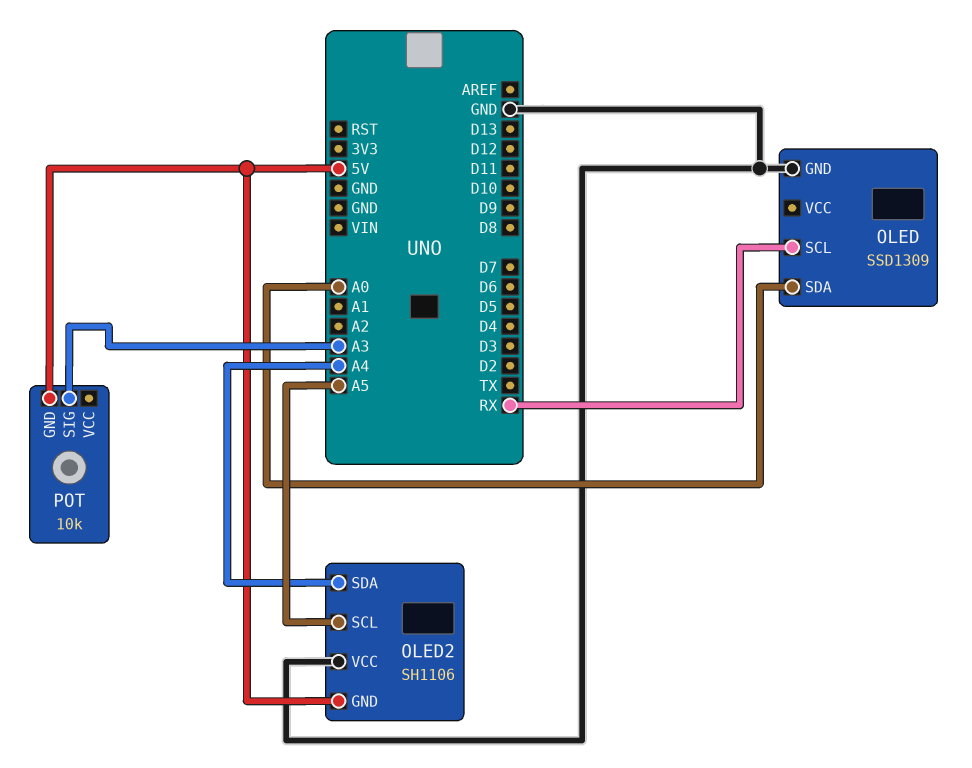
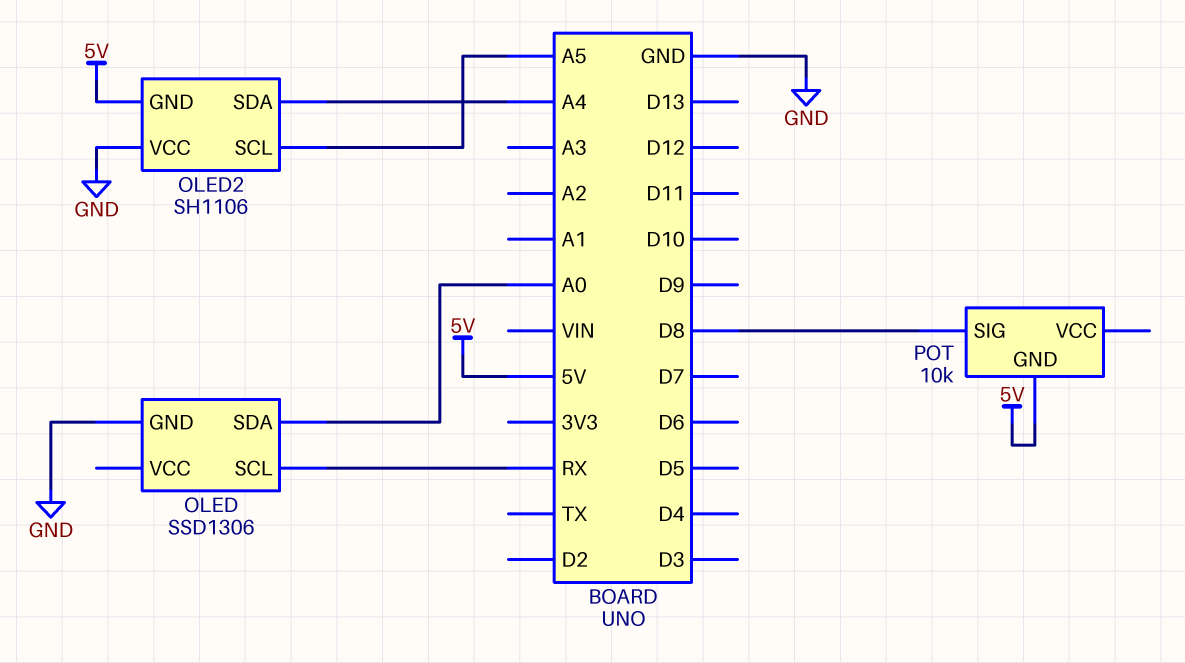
OLED: SSD1309 -> SSD1306
POT pin SIG: A3 -> D8

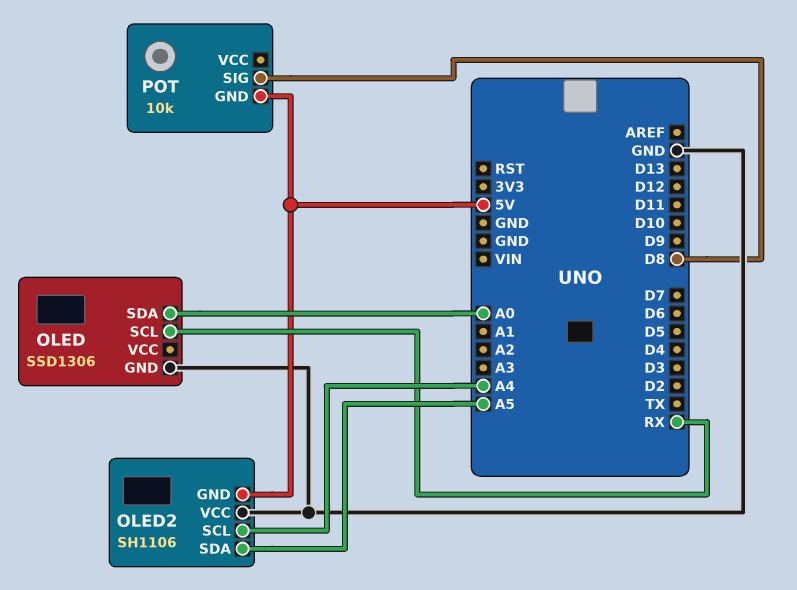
OLED2 pin SCL: A5 -> A4
OLED2 pin SDA: A4 -> A5

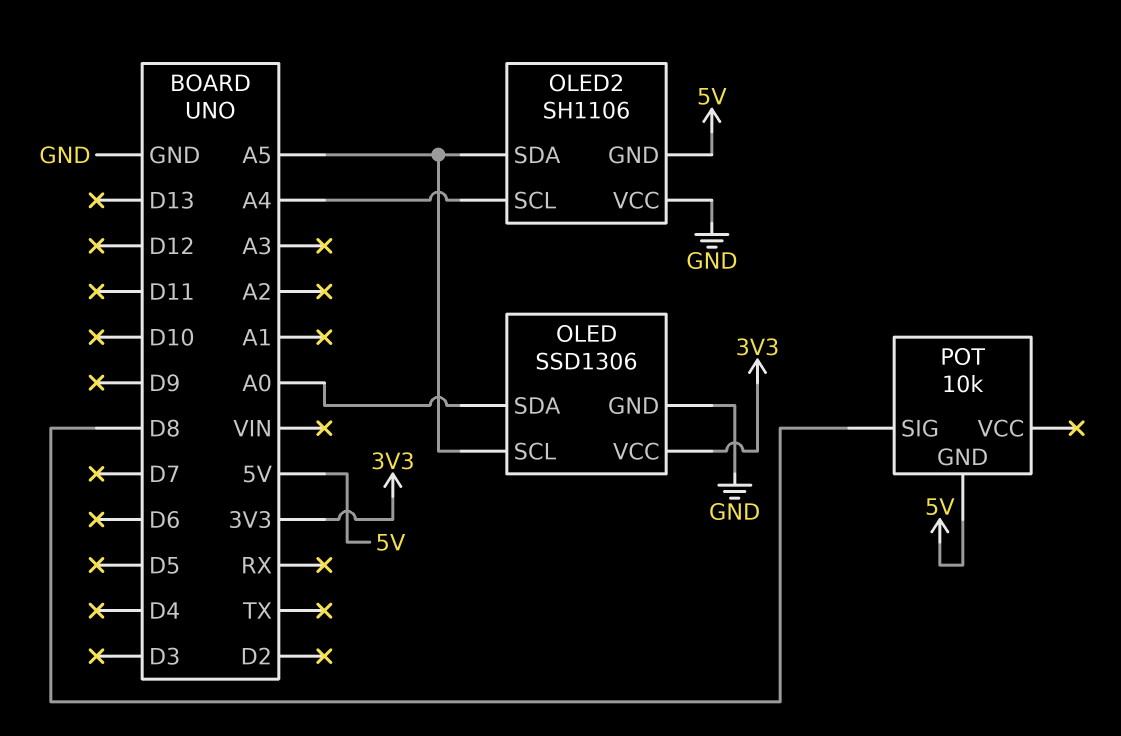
OLED pin SCL: RX -> A5
OLED pin VCC: none -> 3V3

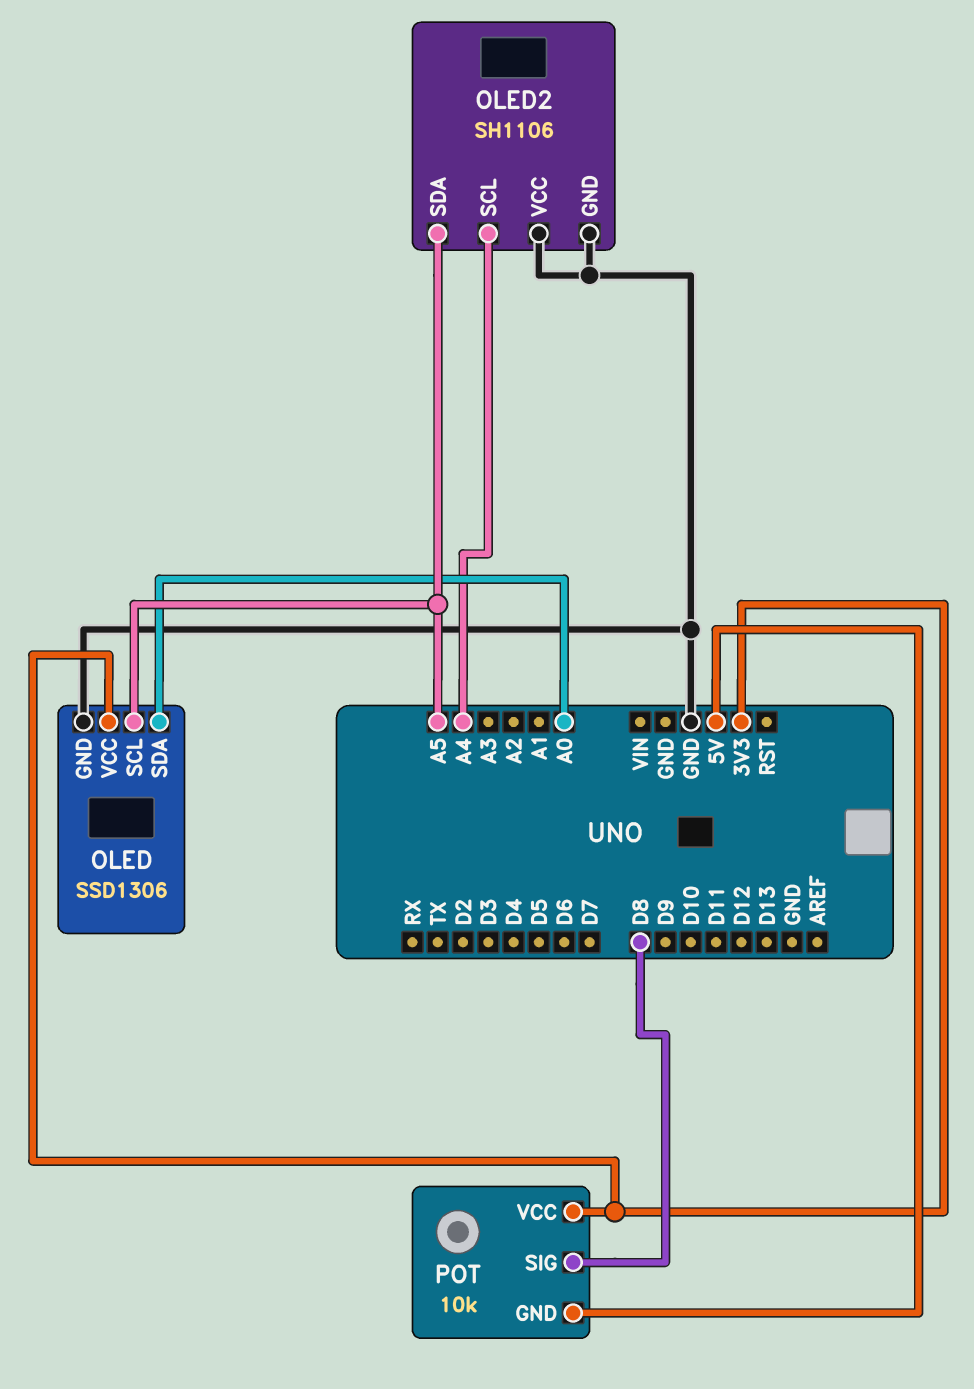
OLED2 pin GND: 5V -> GND
POT pin VCC: none -> 3V3

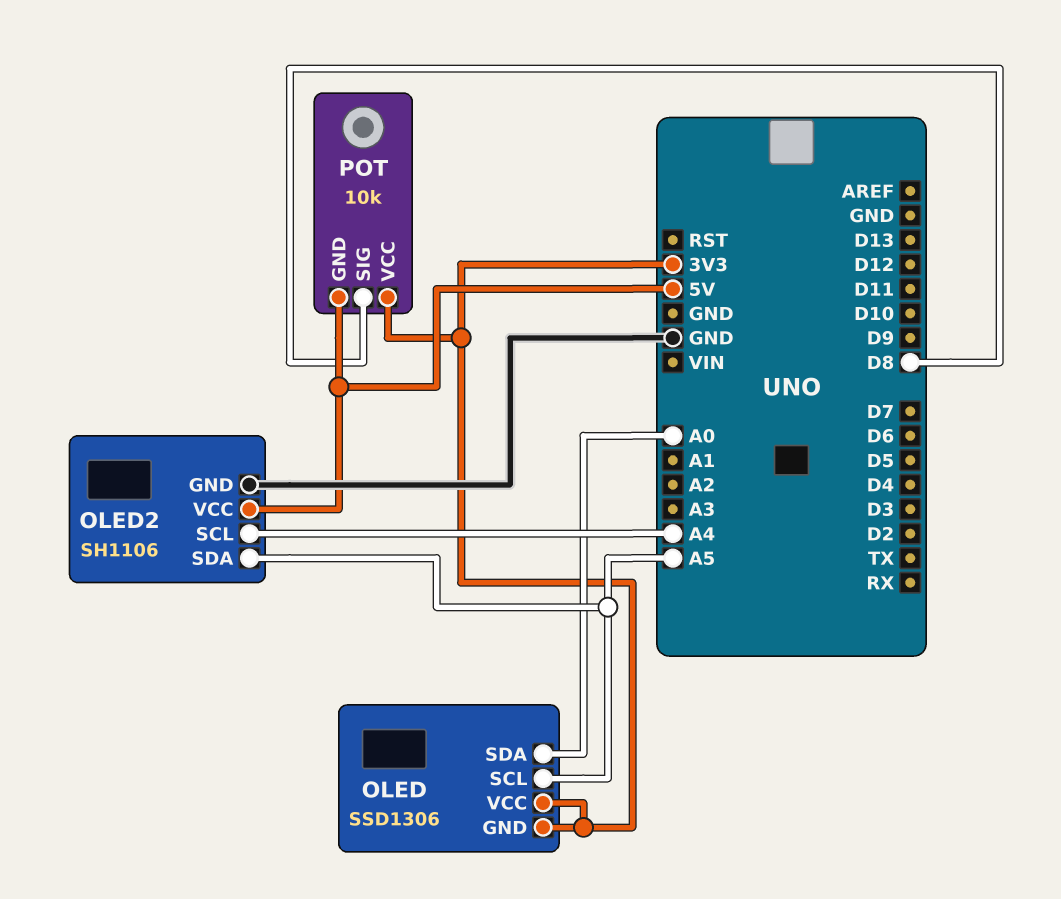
OLED pin GND: GND -> 3V3
OLED2 pin VCC: GND -> 5V

